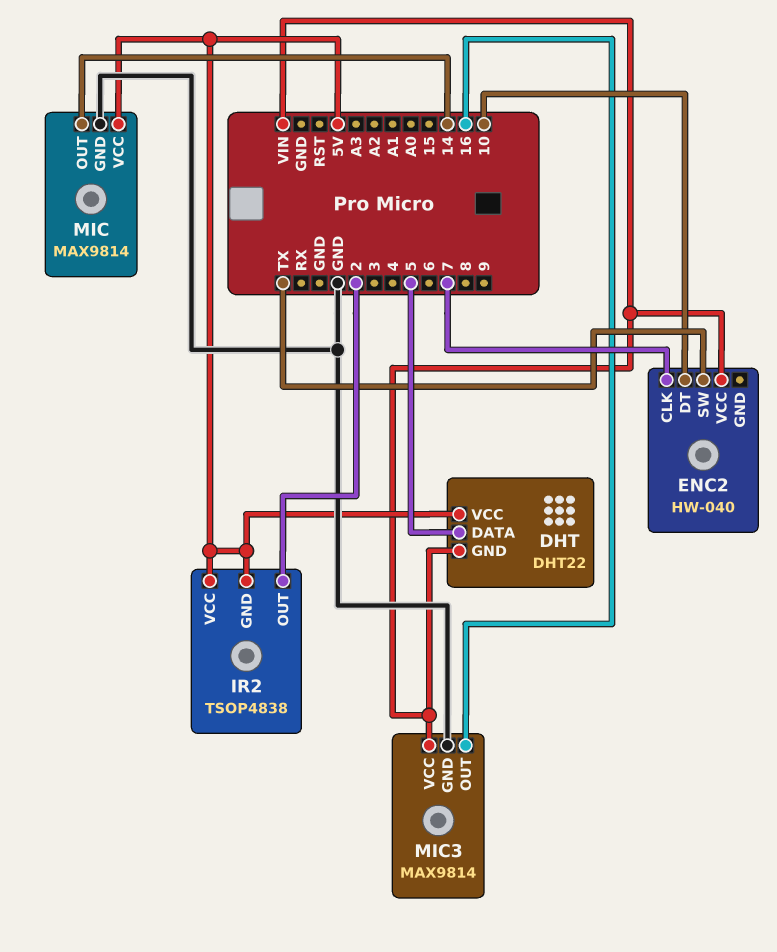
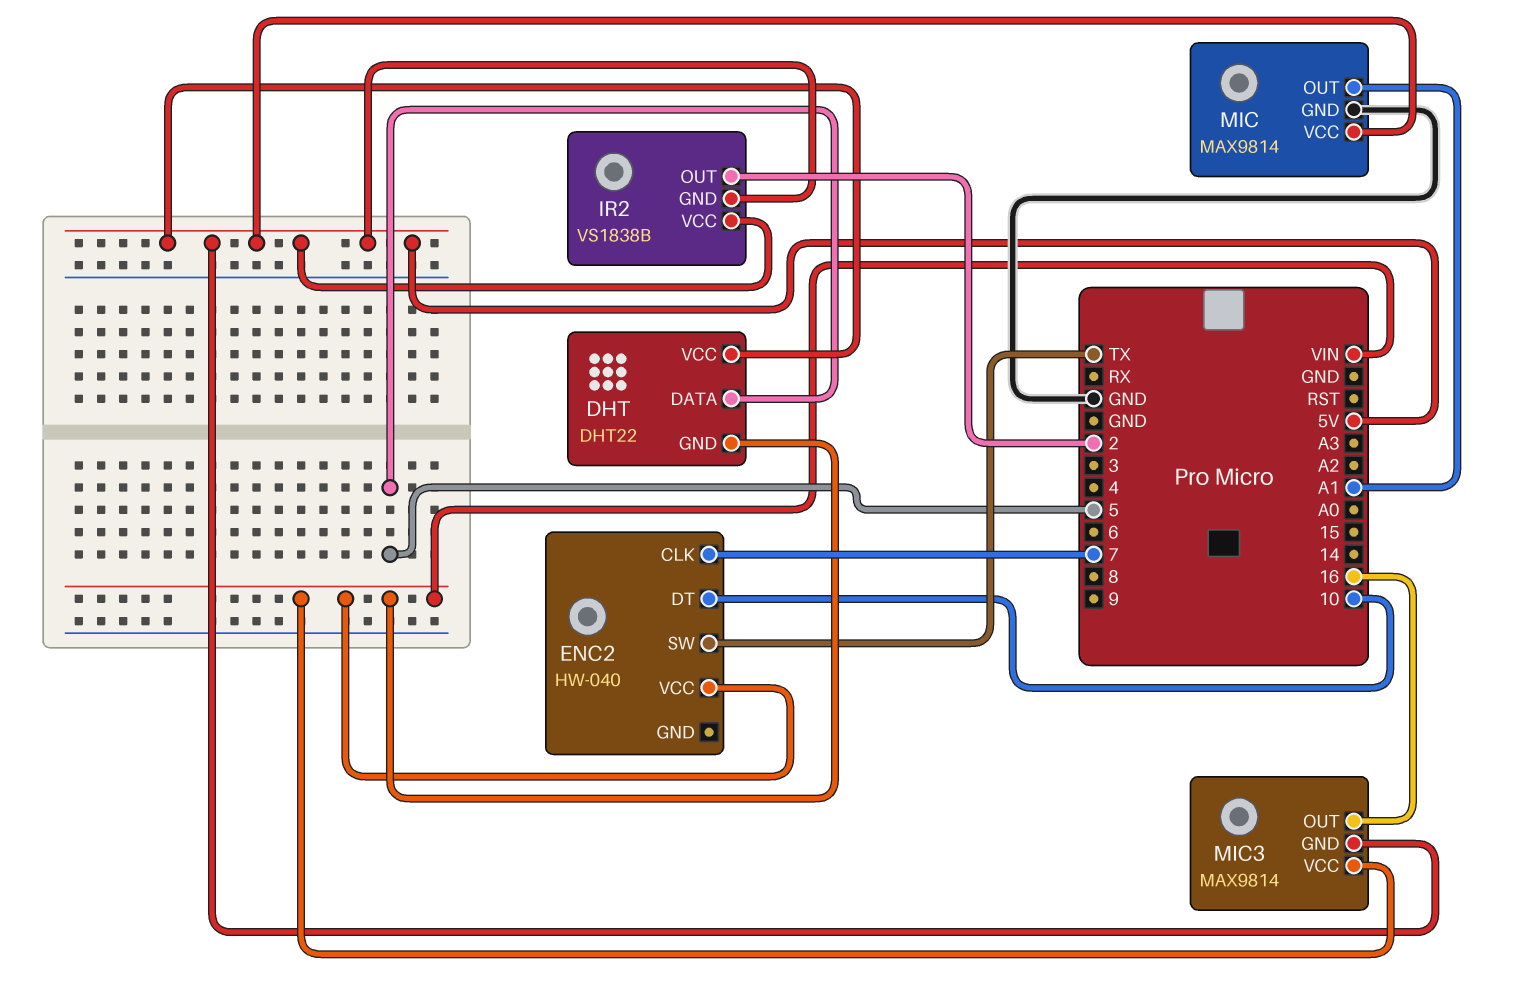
IR2: TSOP4838 -> VS1838B
MIC pin OUT: 14 -> A1
MIC3 pin GND: GND -> 5V

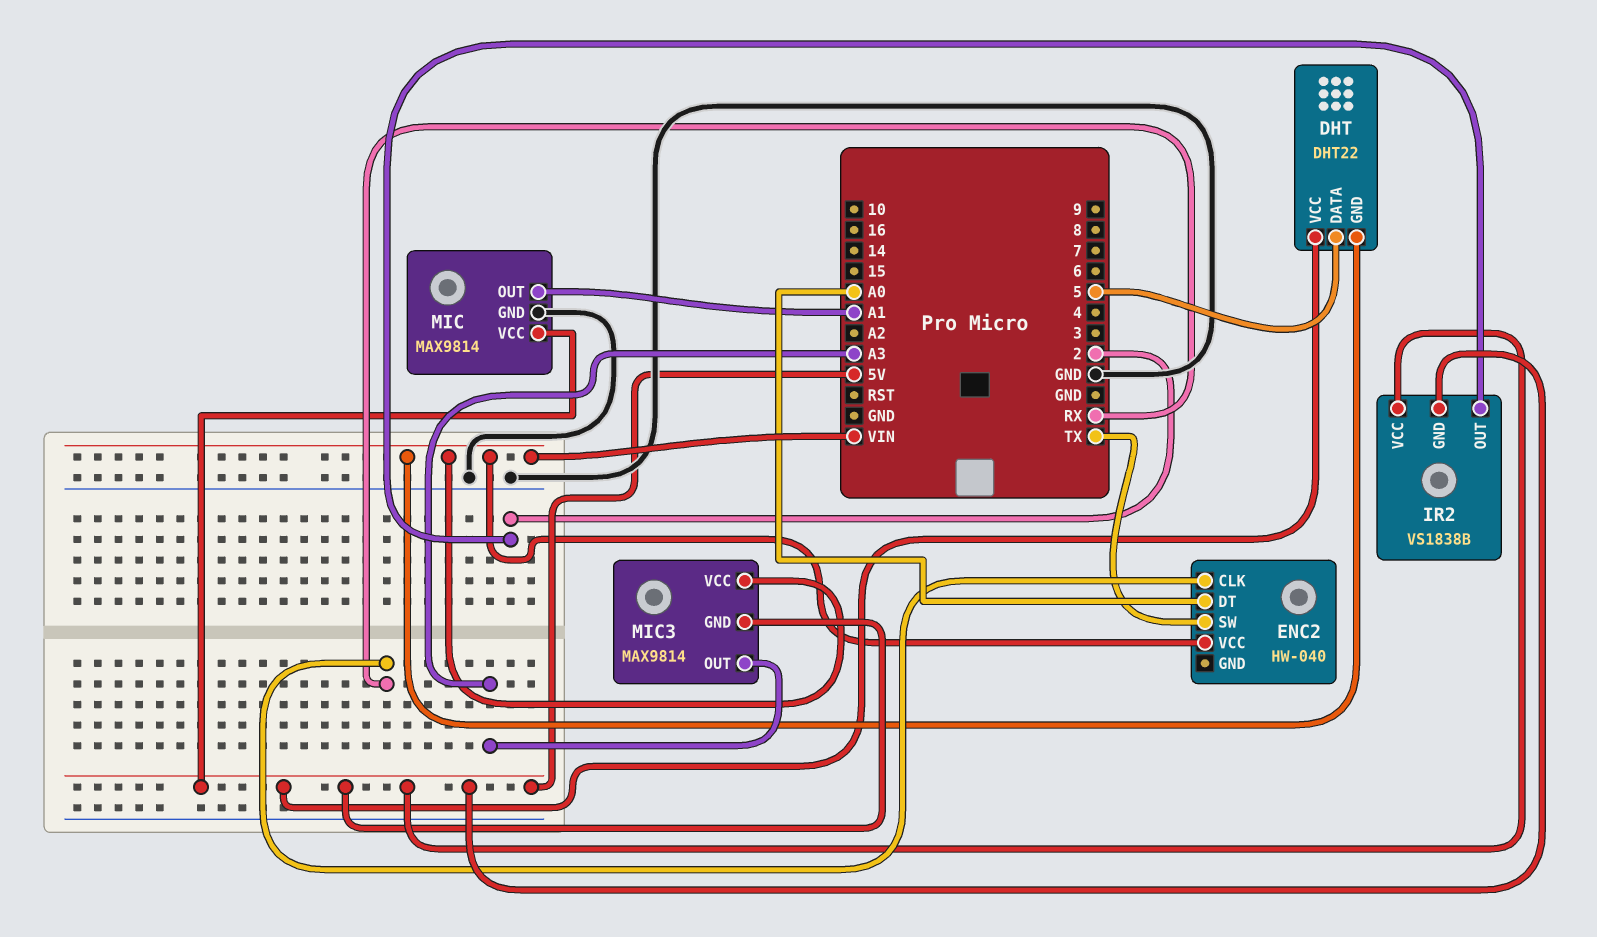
ENC2 pin CLK: 7 -> RX
ENC2 pin DT: 10 -> A0
MIC3 pin OUT: 16 -> A3

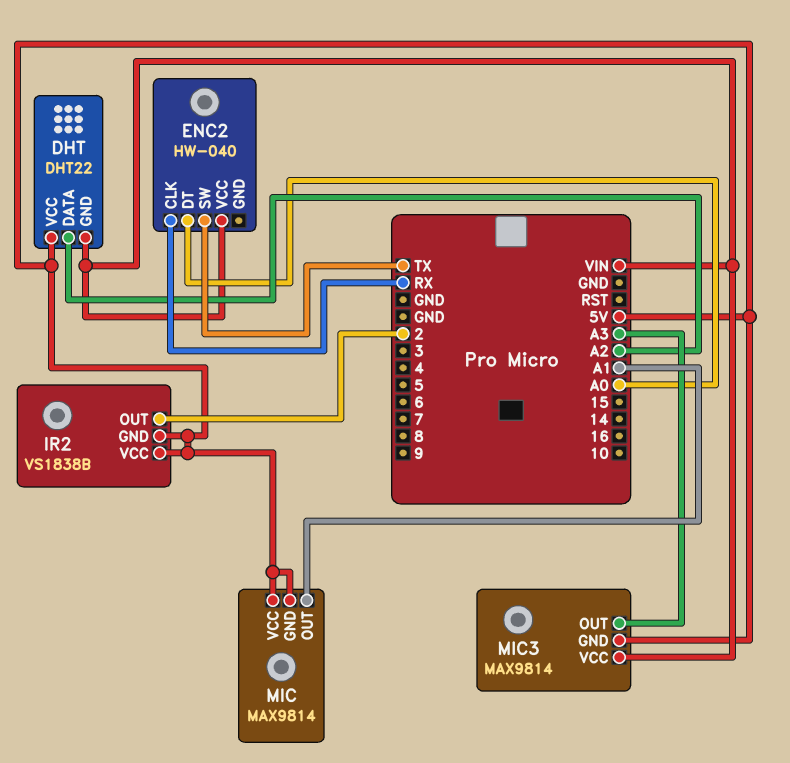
DHT pin DATA: 5 -> A2
MIC pin GND: GND -> 5V

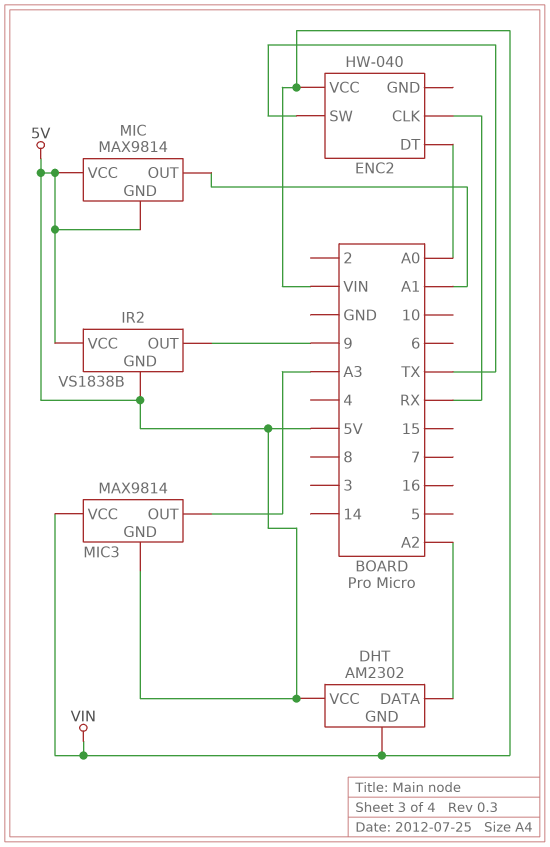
DHT: DHT22 -> AM2302
IR2 pin OUT: 2 -> 9

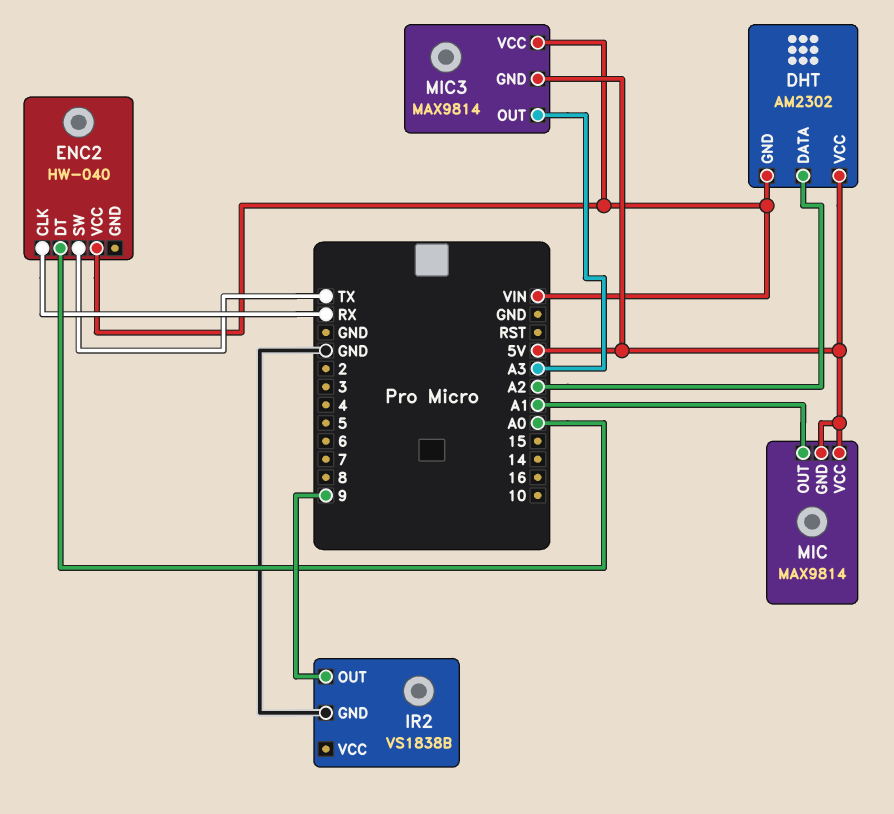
IR2 pin GND: 5V -> GND
IR2 pin VCC: 5V -> none

